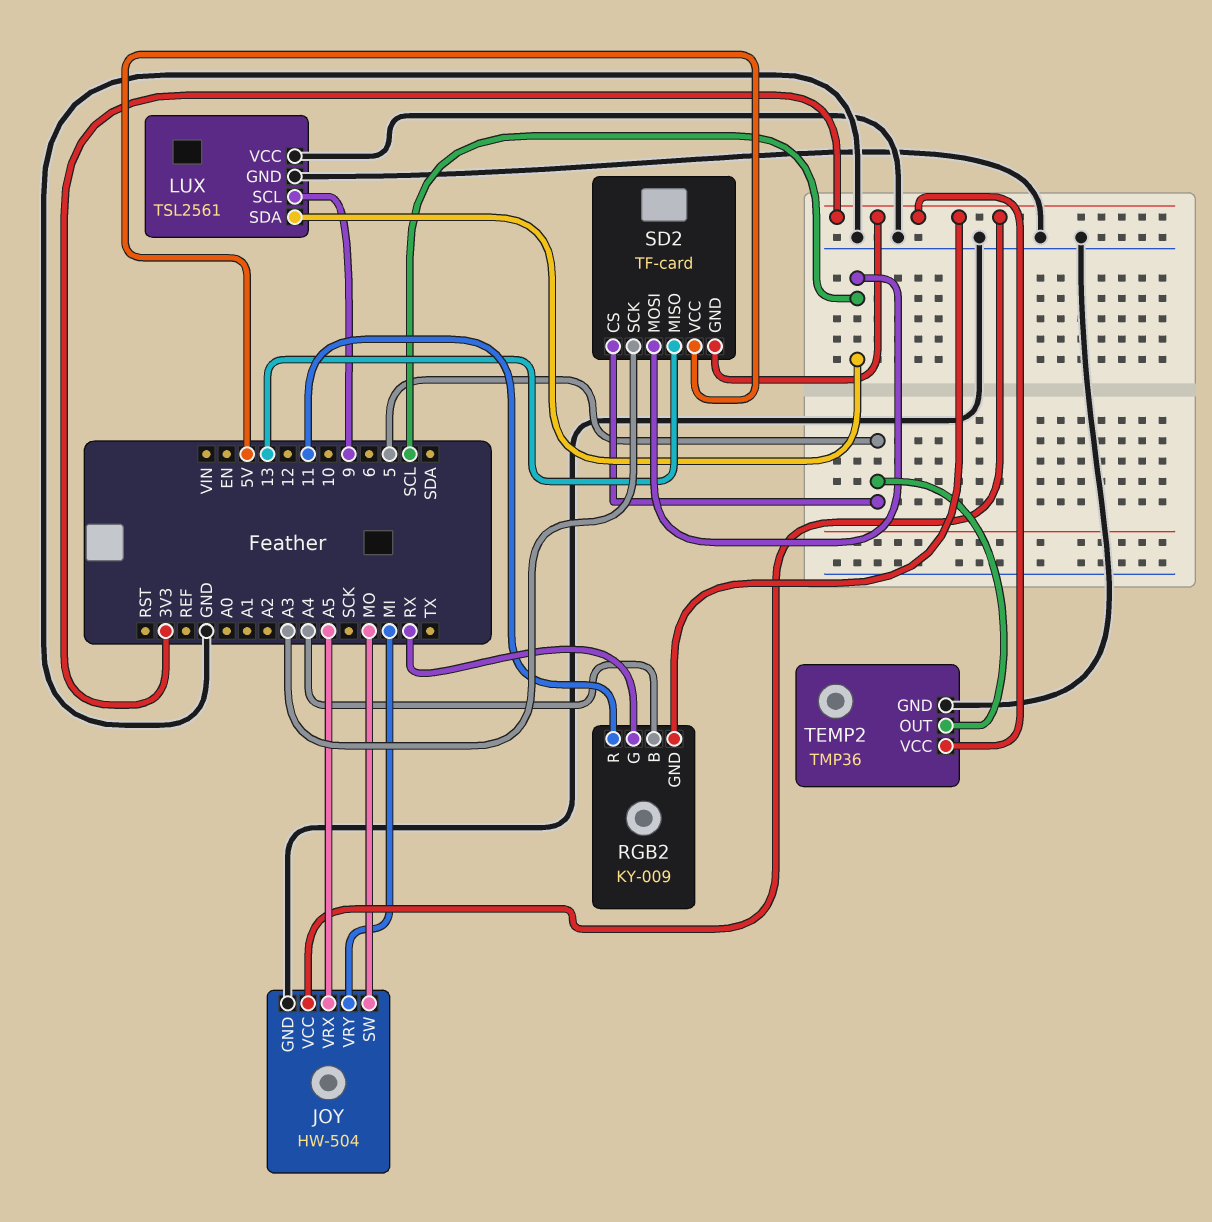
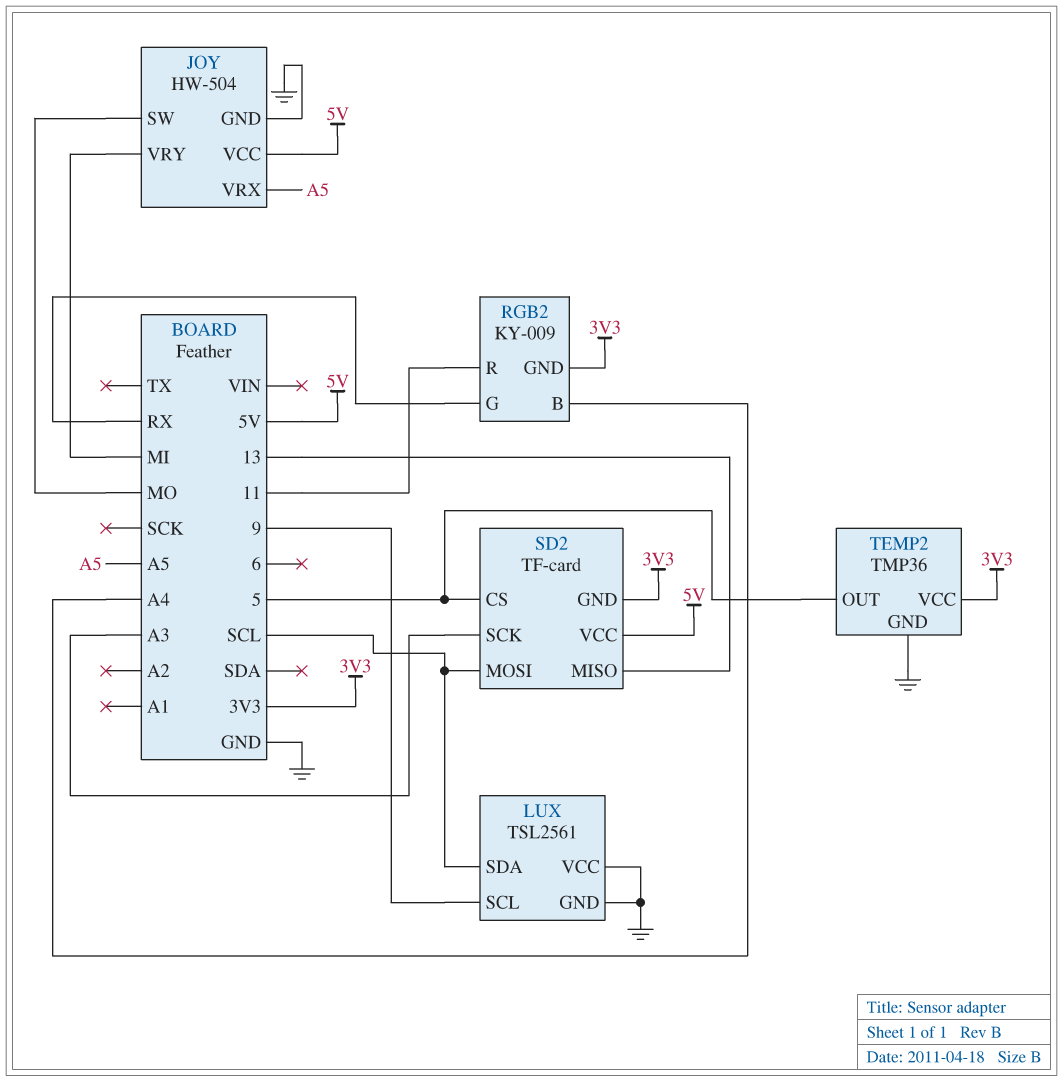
JOY pin VCC: 3V3 -> 5V

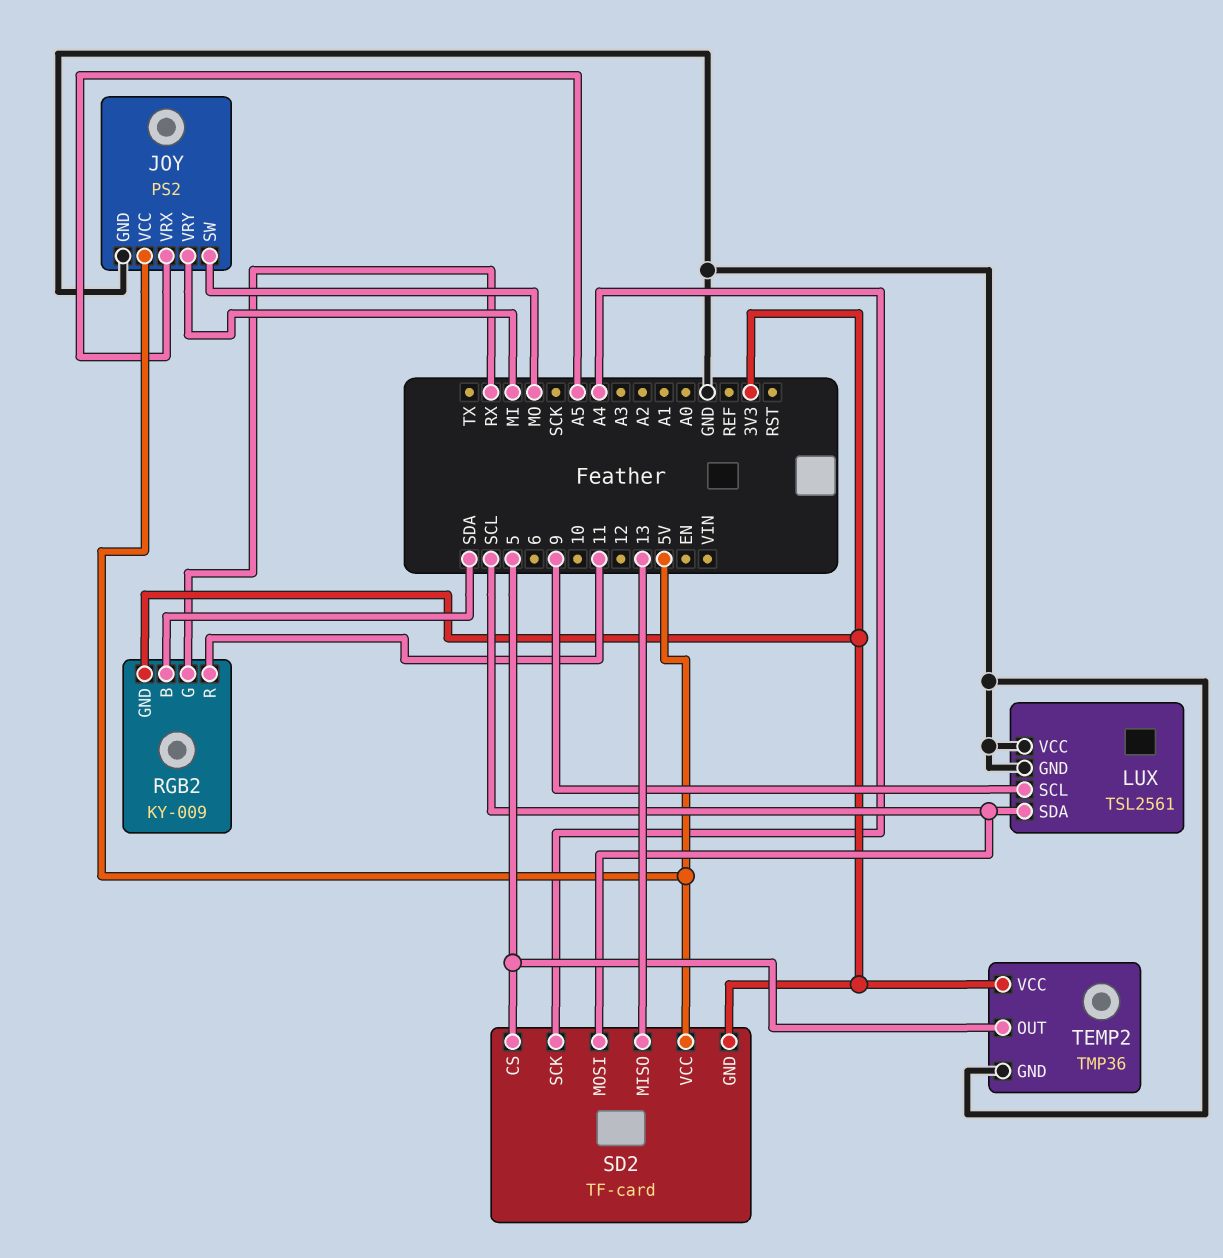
JOY: HW-504 -> PS2
RGB2 pin B: A4 -> SDA
SD2 pin SCK: A3 -> A4

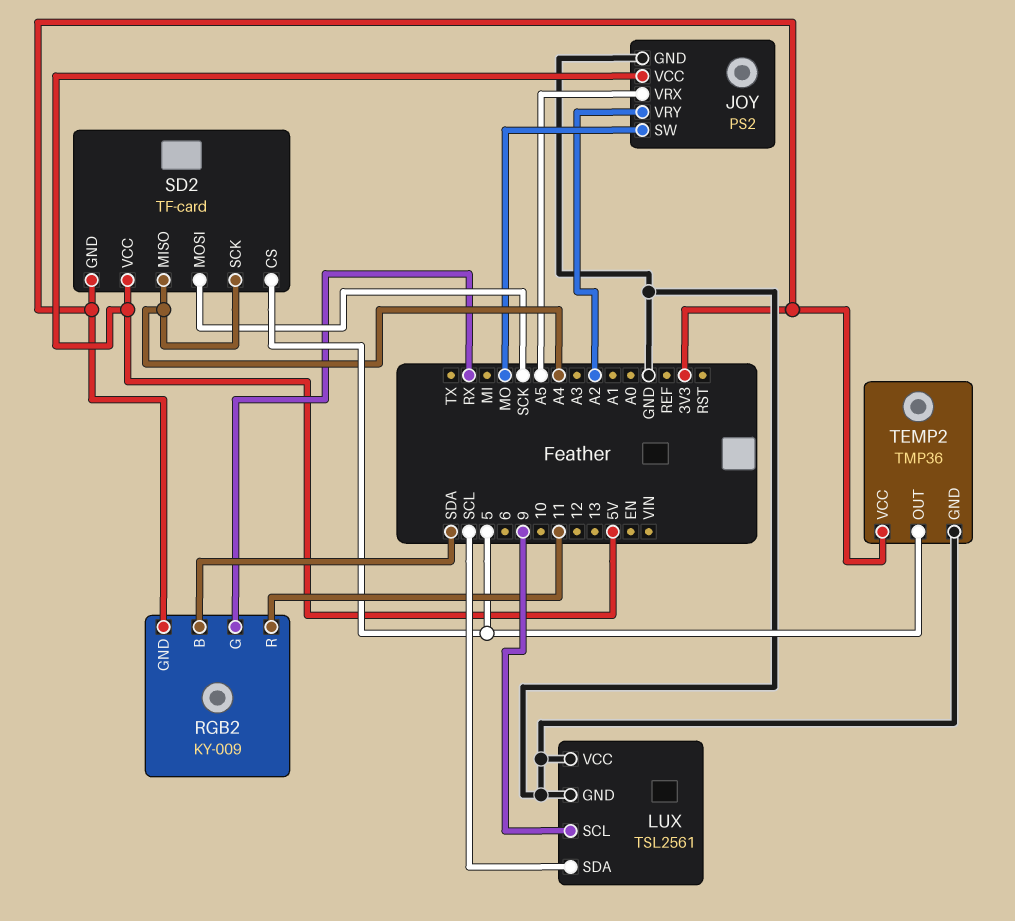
JOY pin VRY: MI -> A2
SD2 pin MISO: 13 -> A4
SD2 pin MOSI: SCL -> SCK

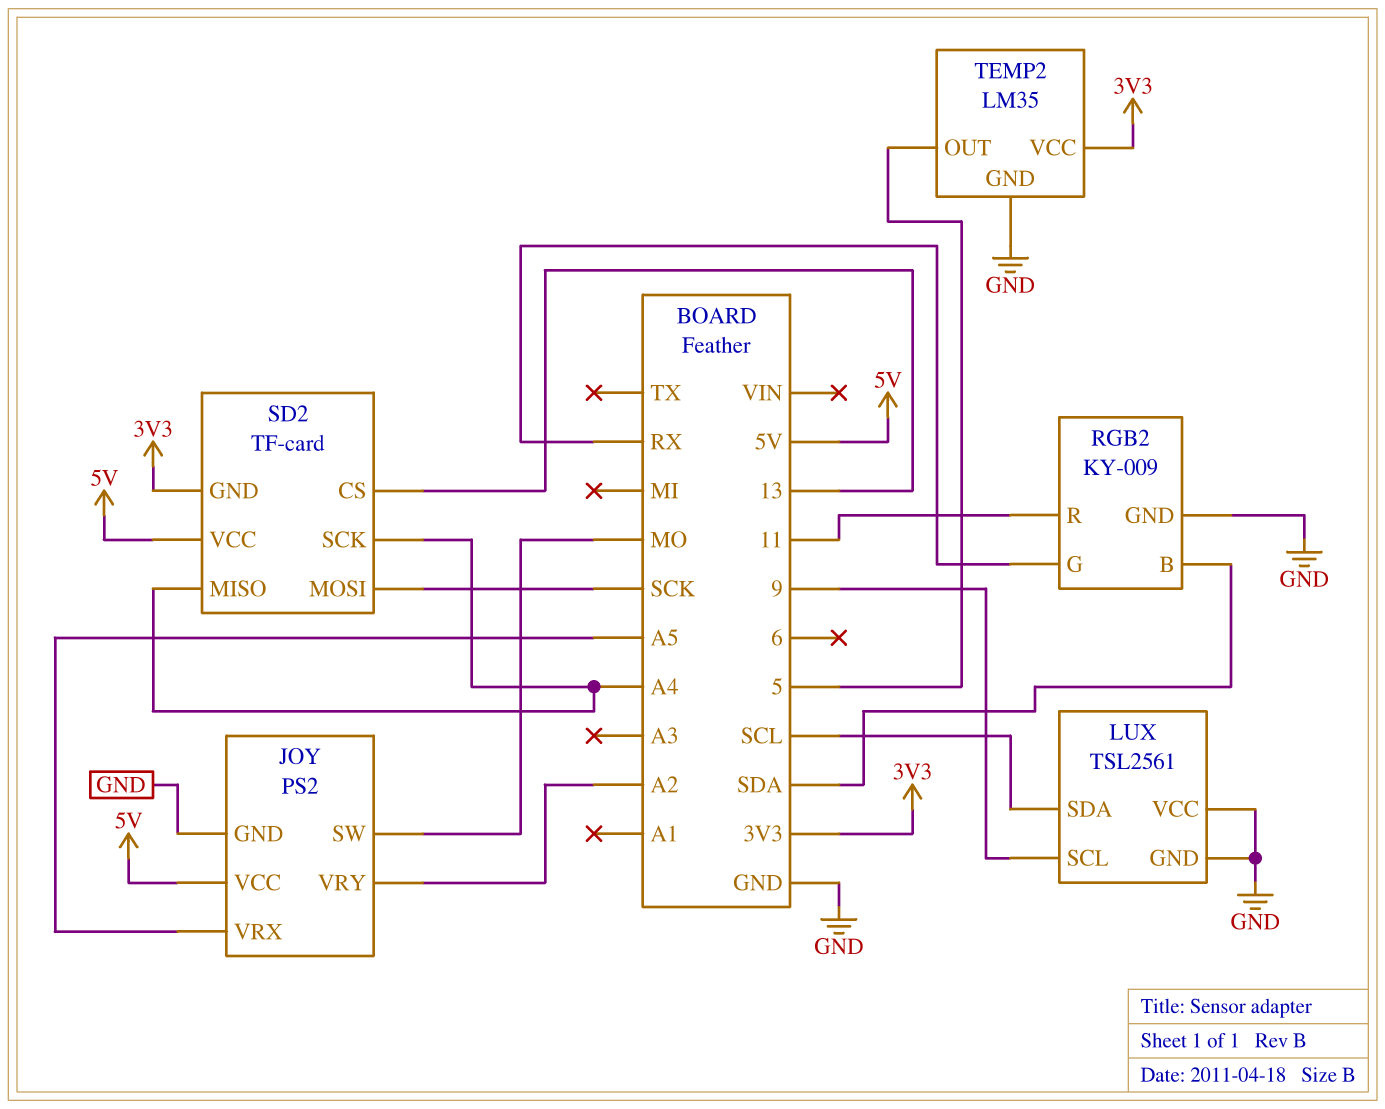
RGB2 pin GND: 3V3 -> GND
SD2 pin CS: 5 -> 13
TEMP2: TMP36 -> LM35

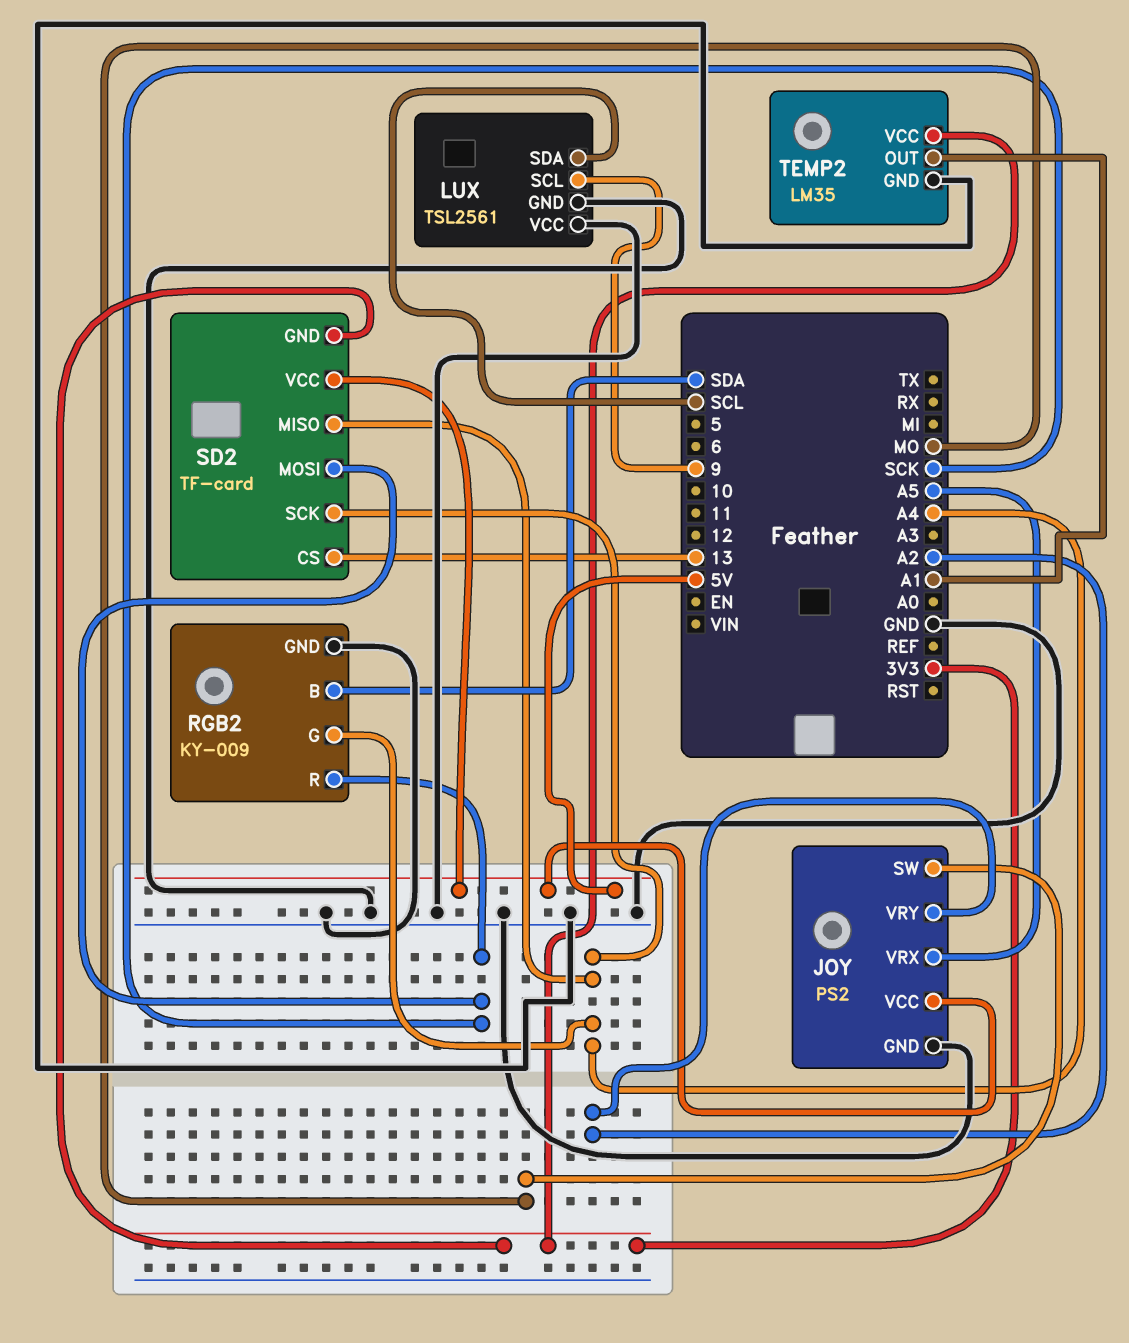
RGB2 pin G: RX -> A4
RGB2 pin R: 11 -> SCK
TEMP2 pin OUT: 5 -> A1

